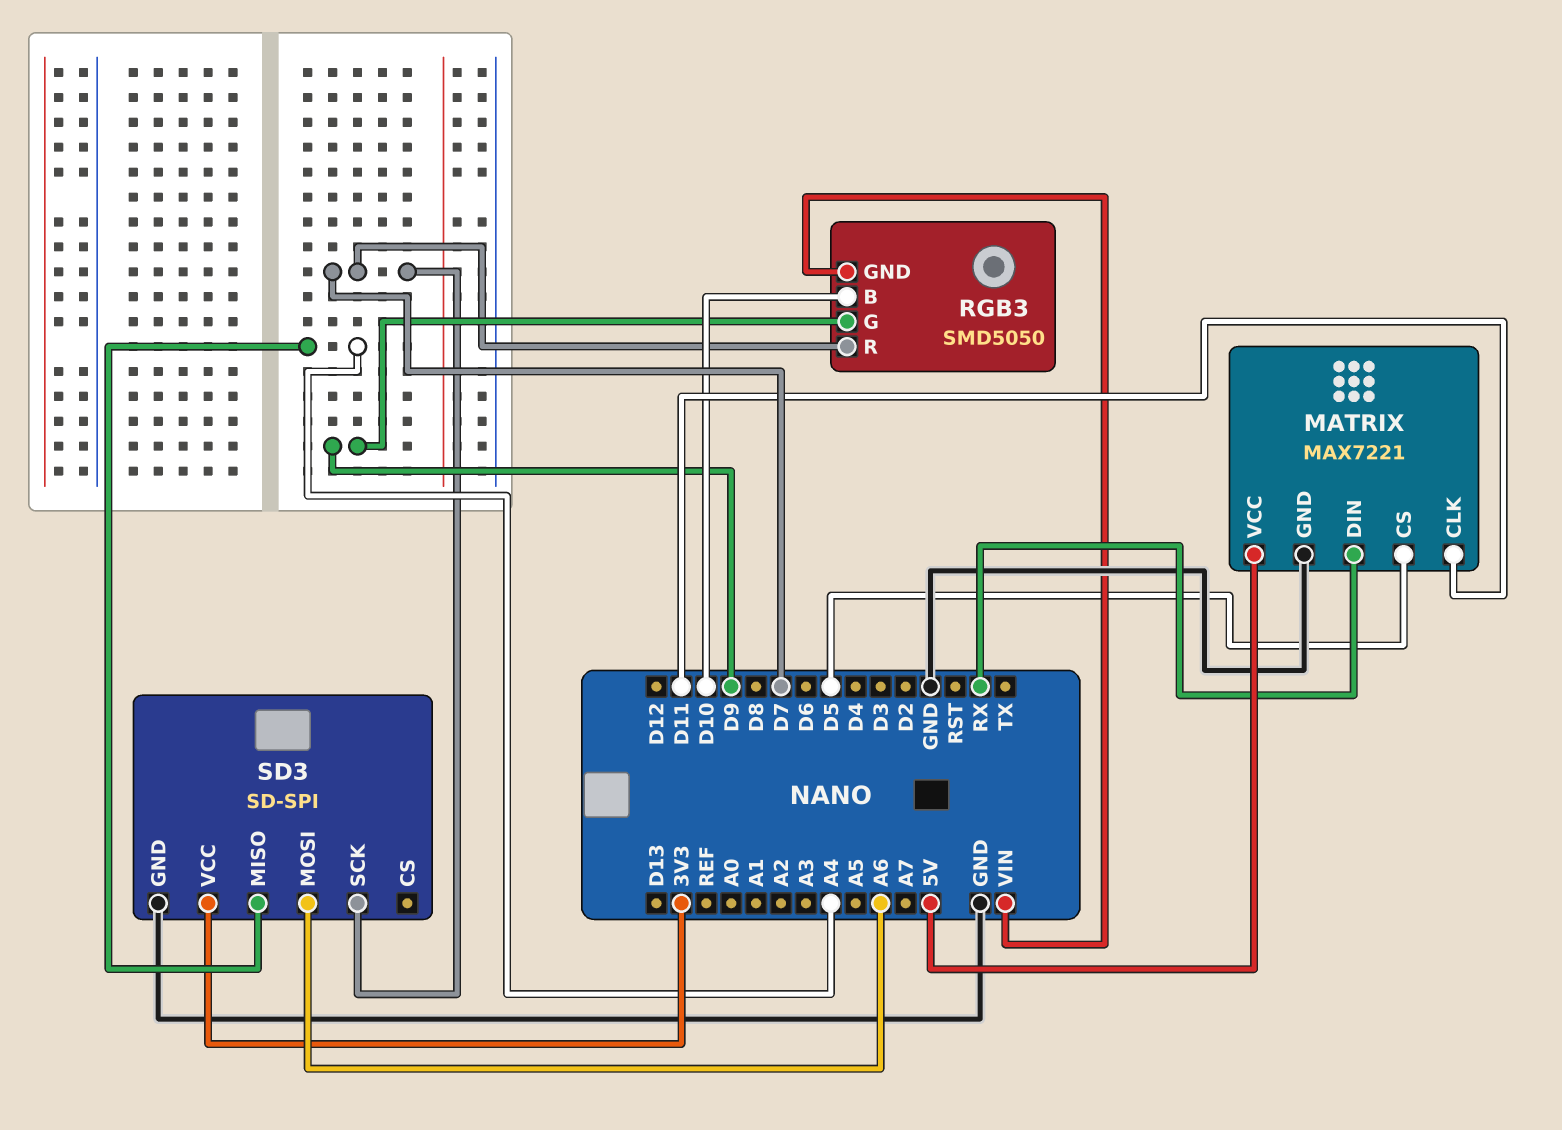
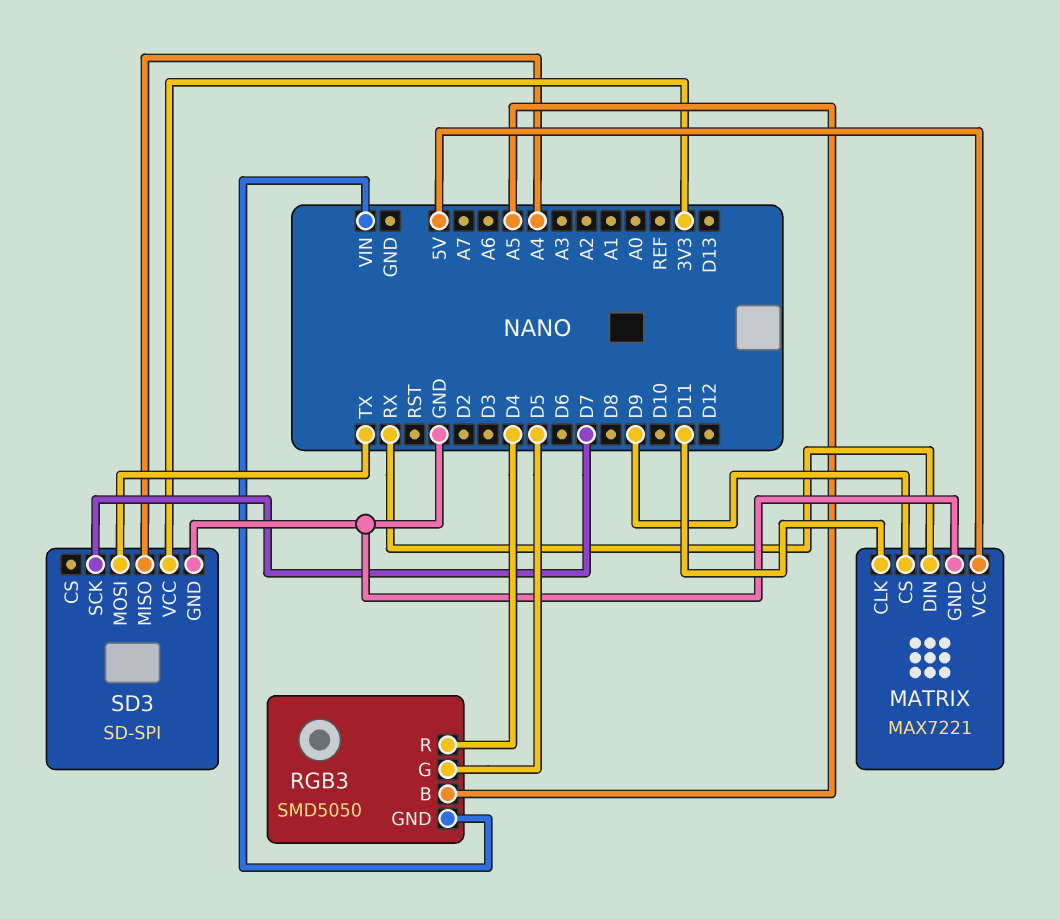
MATRIX pin CS: D5 -> D9
RGB3 pin B: D10 -> A5
RGB3 pin G: D9 -> D5
RGB3 pin R: D7 -> D4
SD3 pin MOSI: A6 -> TX

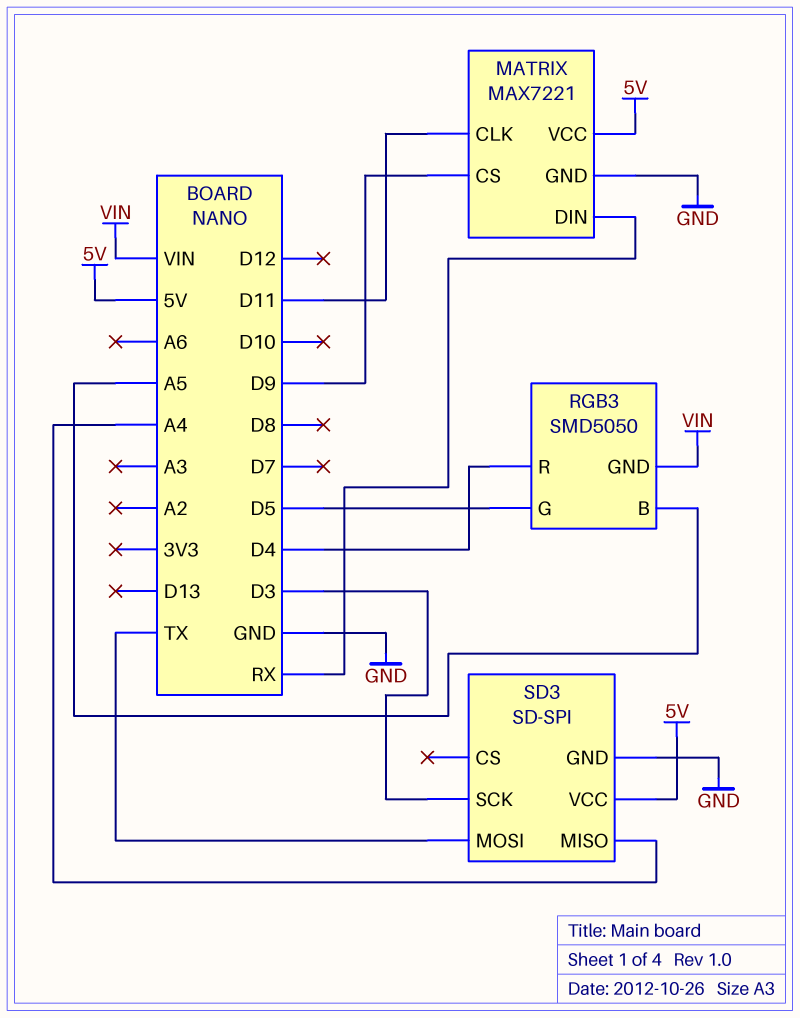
SD3 pin SCK: D7 -> D3
SD3 pin VCC: 3V3 -> 5V

